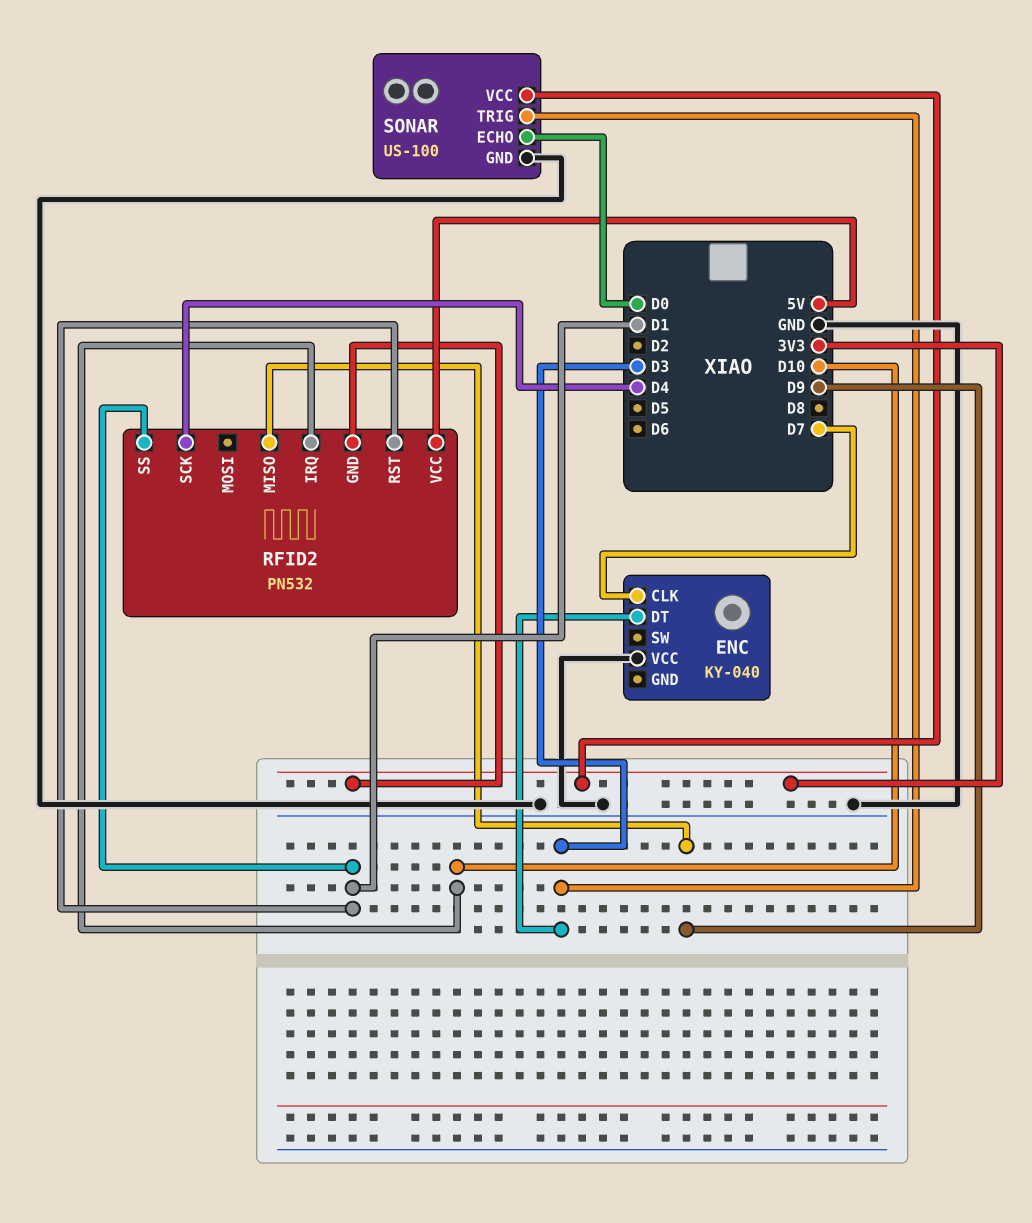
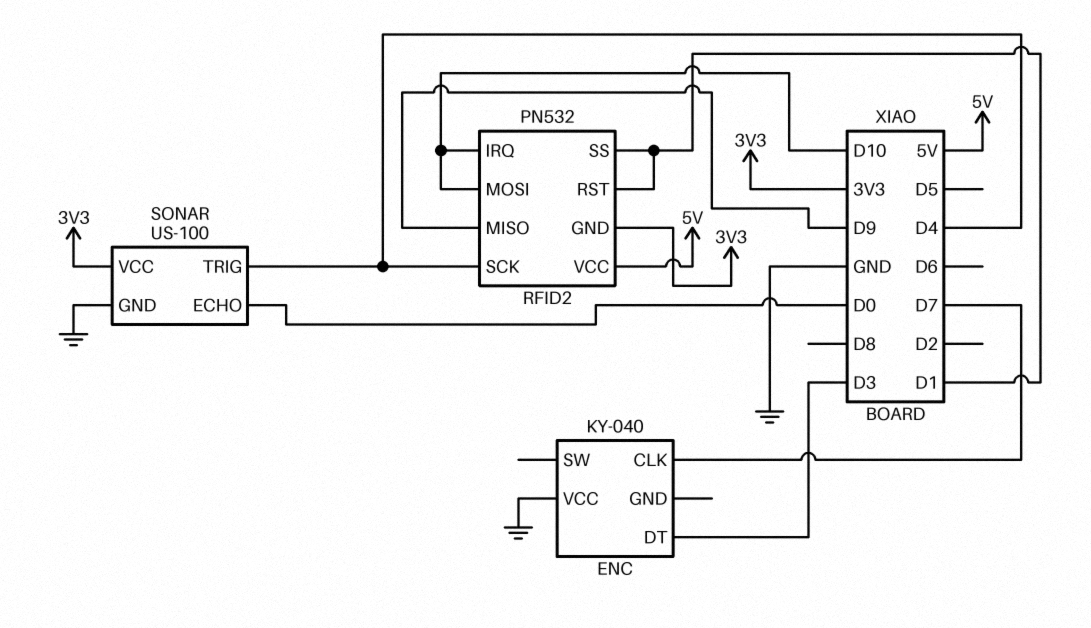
RFID2 pin MOSI: none -> D10
SONAR pin TRIG: D3 -> D4

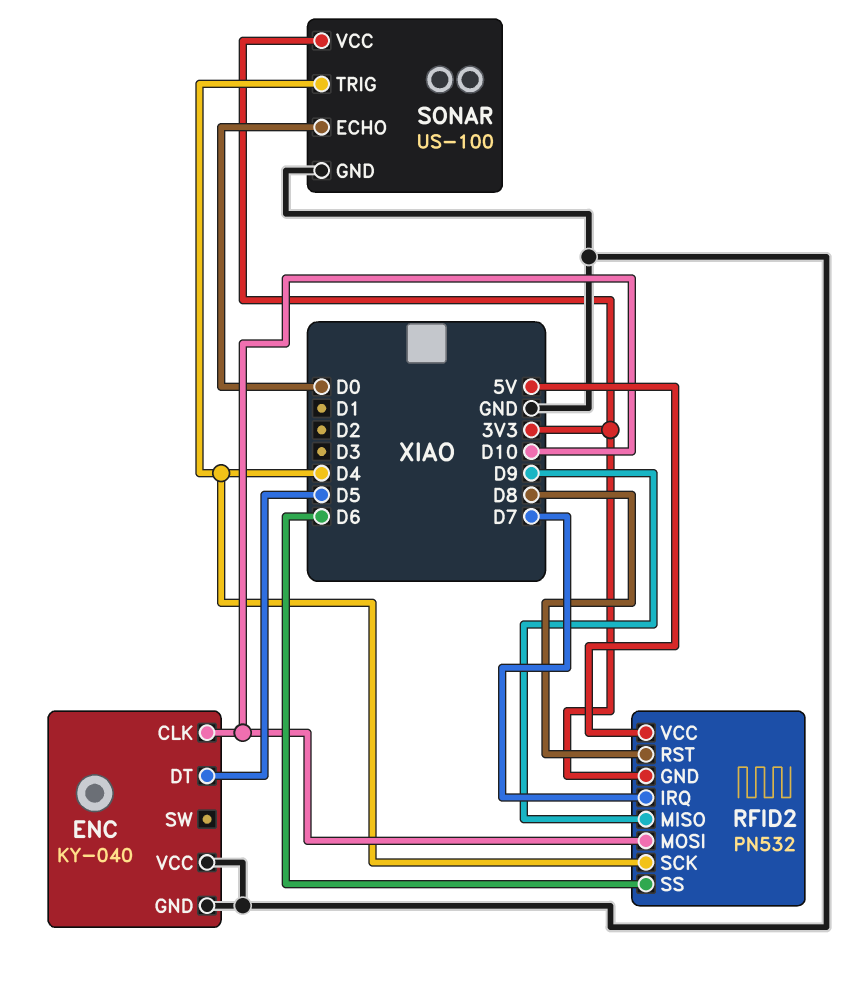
ENC pin CLK: D7 -> D10
ENC pin DT: D3 -> D5
ENC pin GND: none -> GND
RFID2 pin IRQ: D10 -> D7
RFID2 pin RST: D1 -> D8
RFID2 pin SS: D1 -> D6

